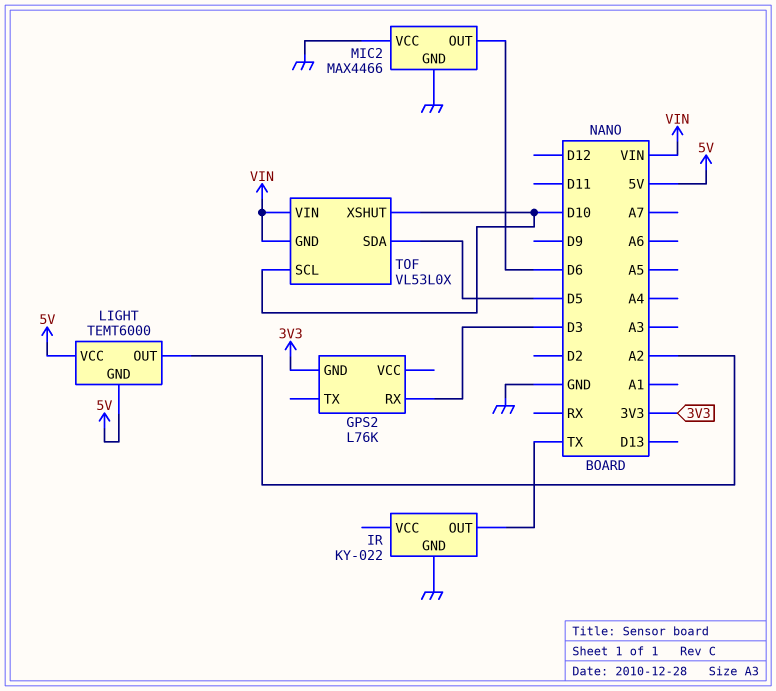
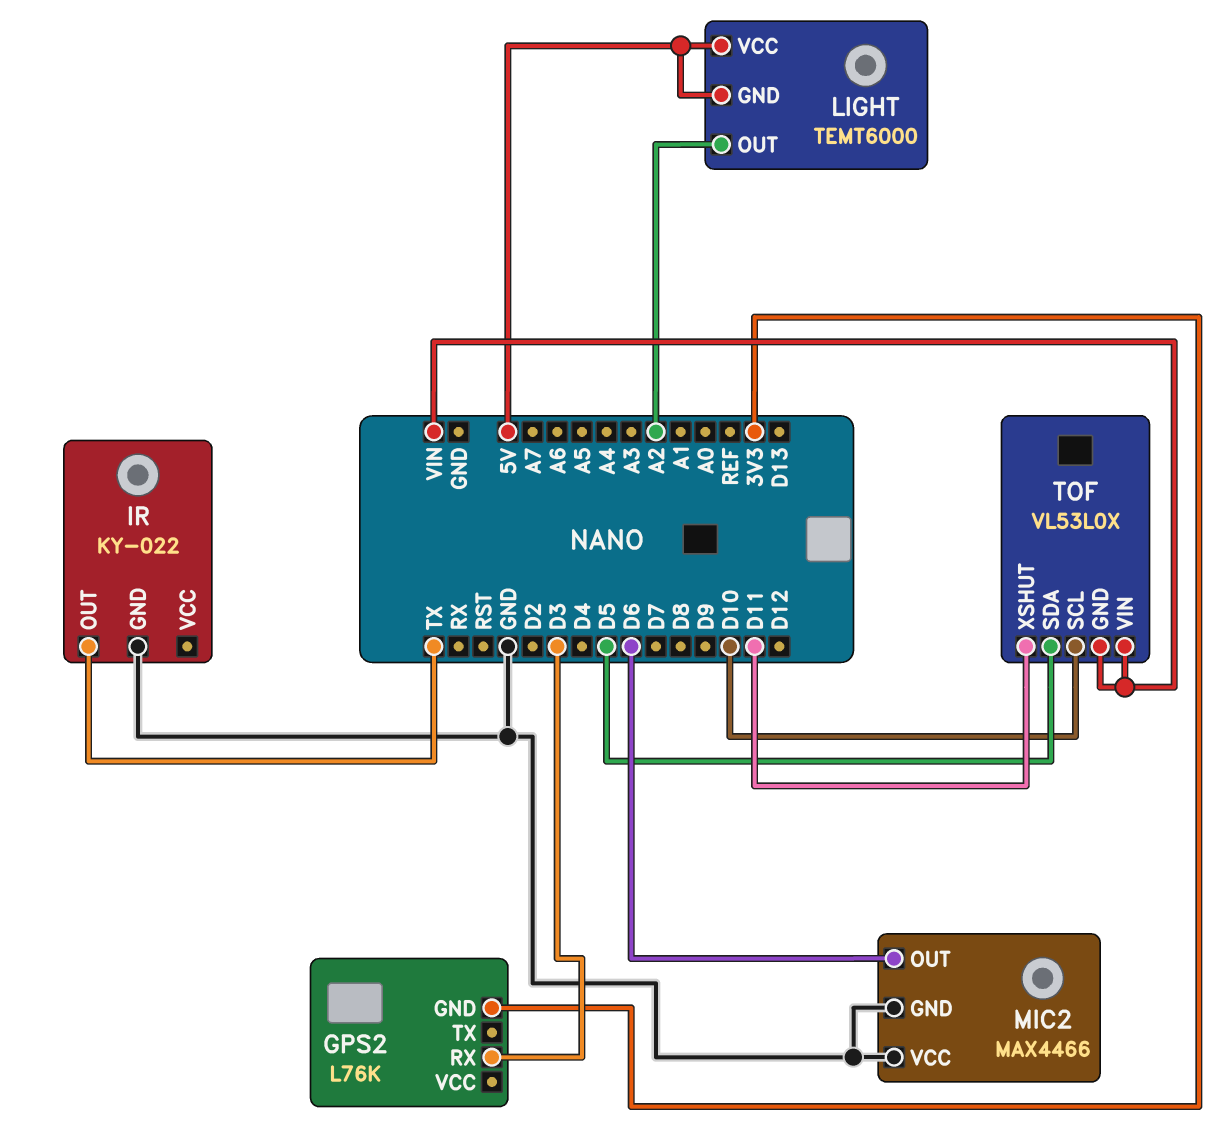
TOF pin XSHUT: D10 -> D11

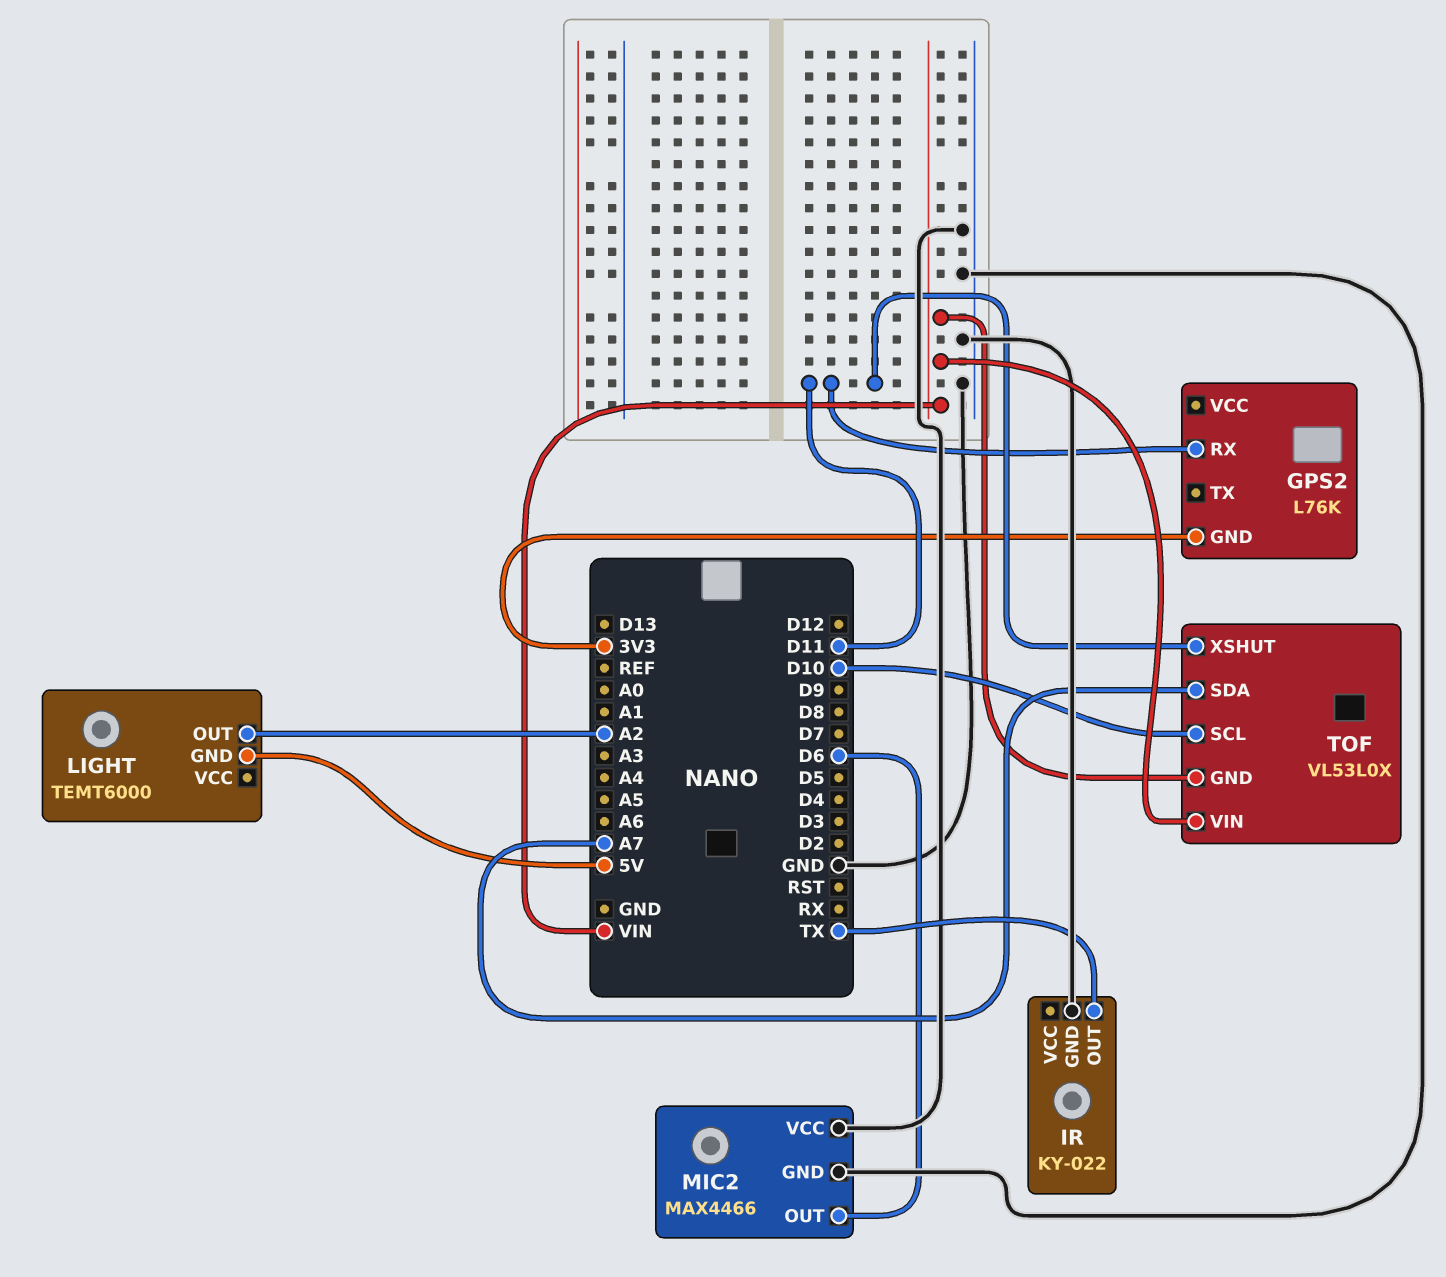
GPS2 pin RX: D3 -> D11
LIGHT pin VCC: 5V -> none
TOF pin SDA: D5 -> A7

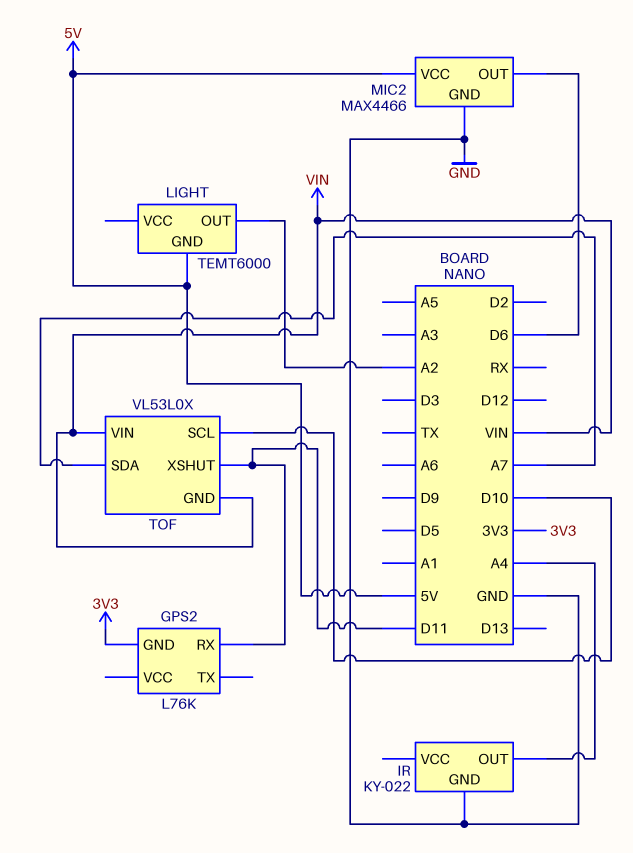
IR pin OUT: TX -> A4
MIC2 pin VCC: GND -> 5V

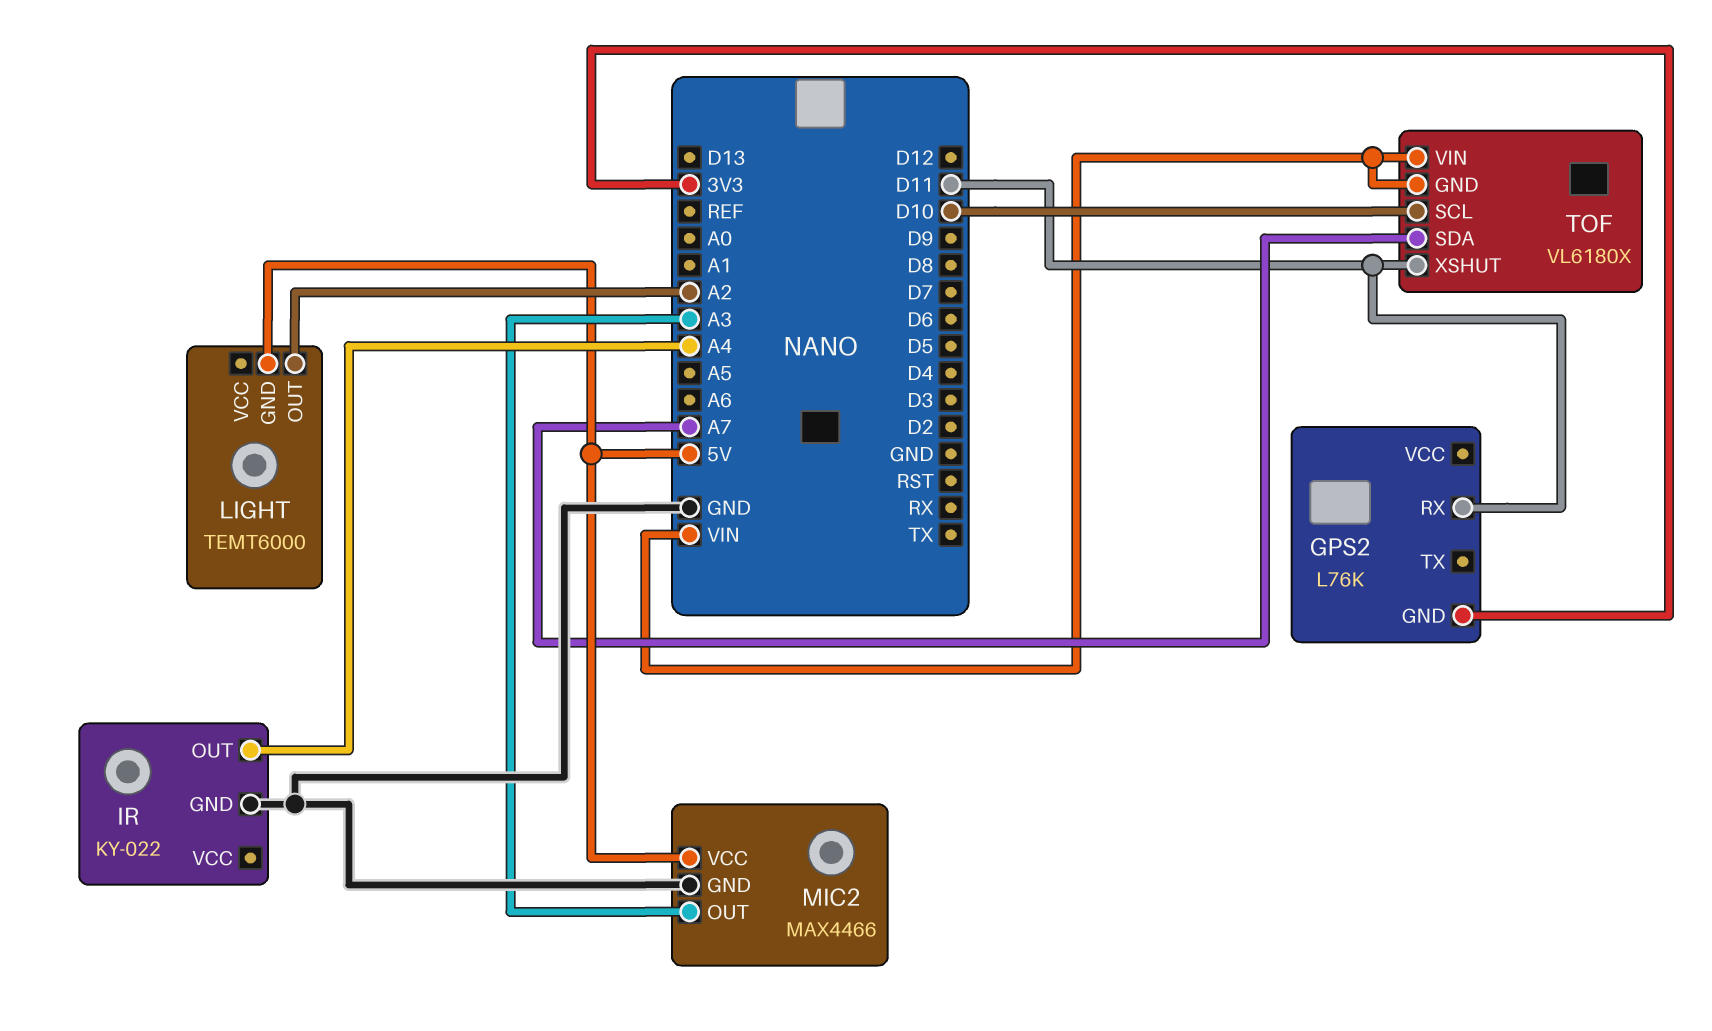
MIC2 pin OUT: D6 -> A3
TOF: VL53L0X -> VL6180X

